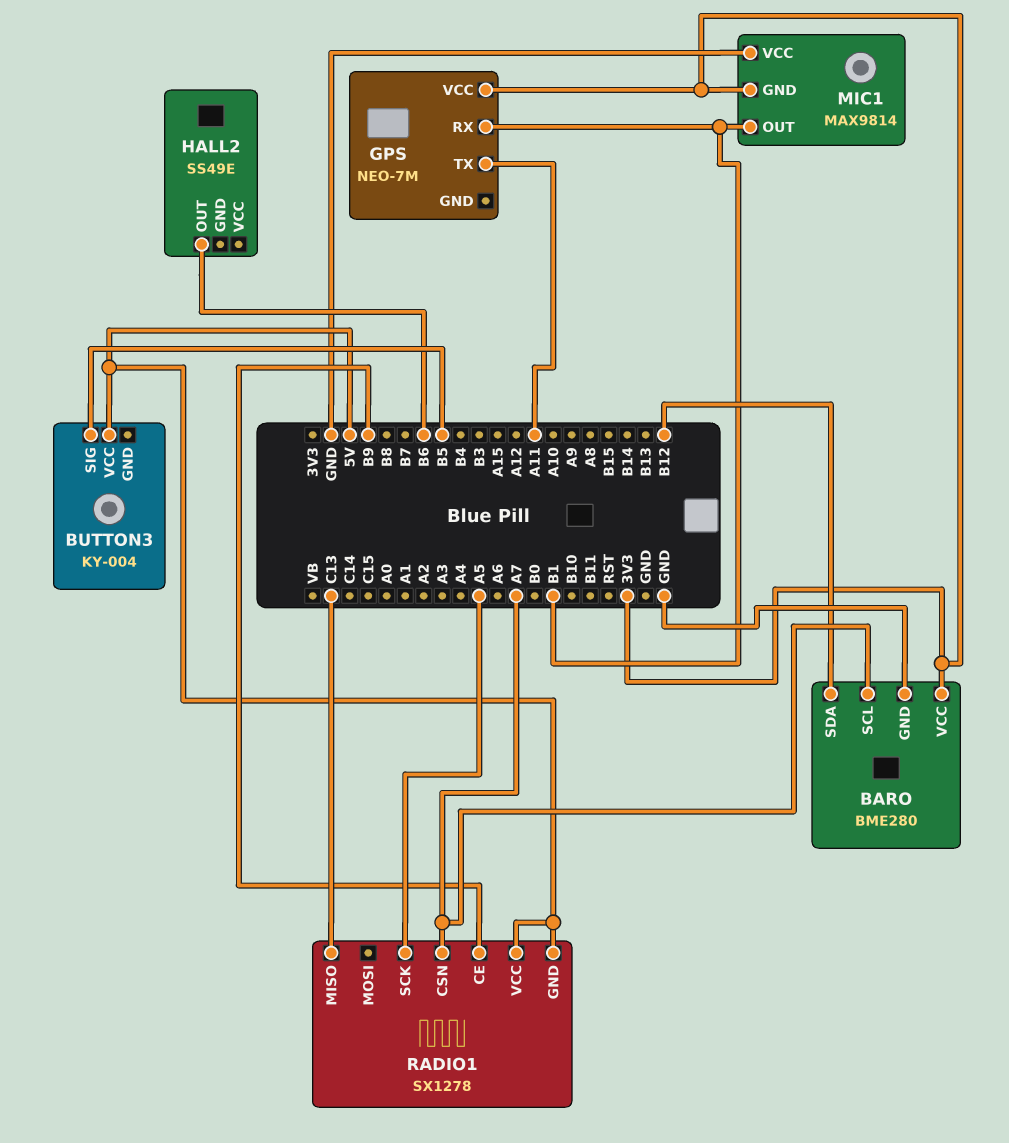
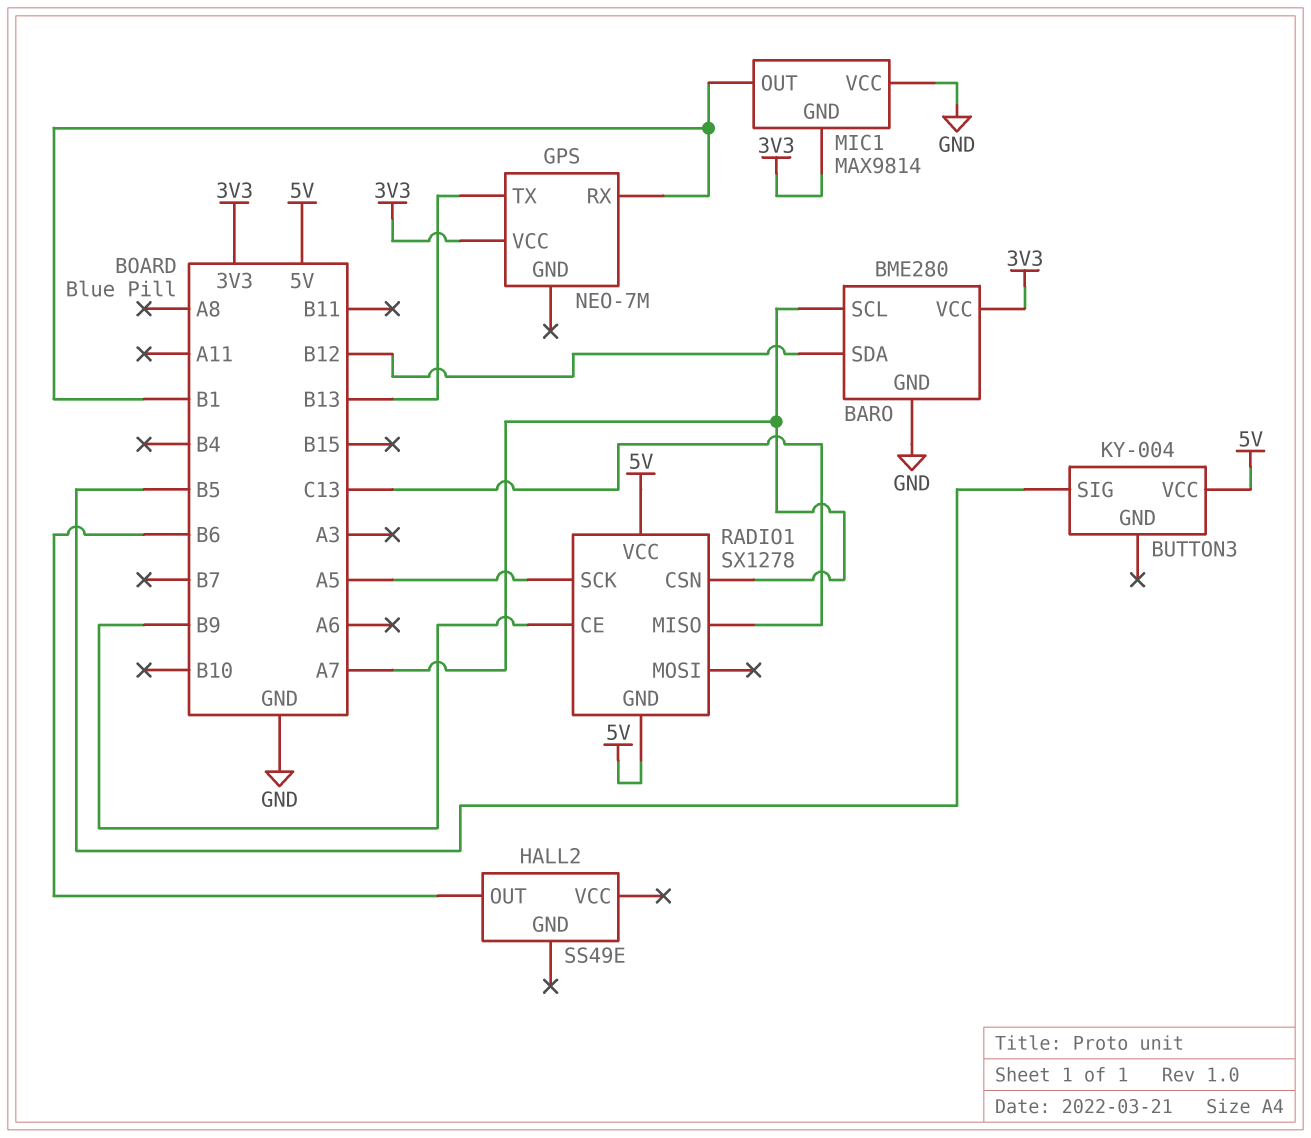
GPS pin TX: A11 -> B13

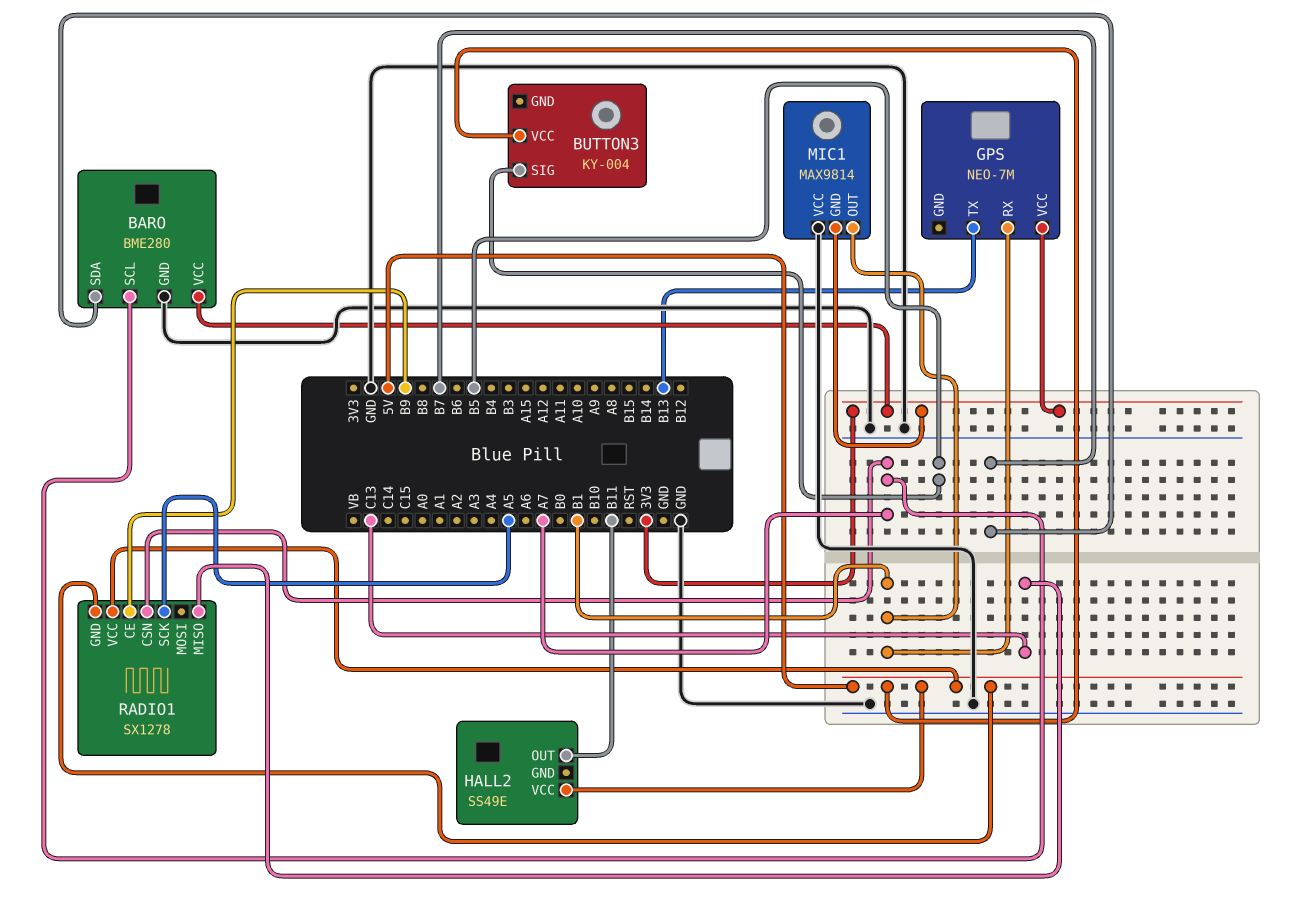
BARO pin SDA: B12 -> B7
HALL2 pin OUT: B6 -> B11
HALL2 pin VCC: none -> 5V

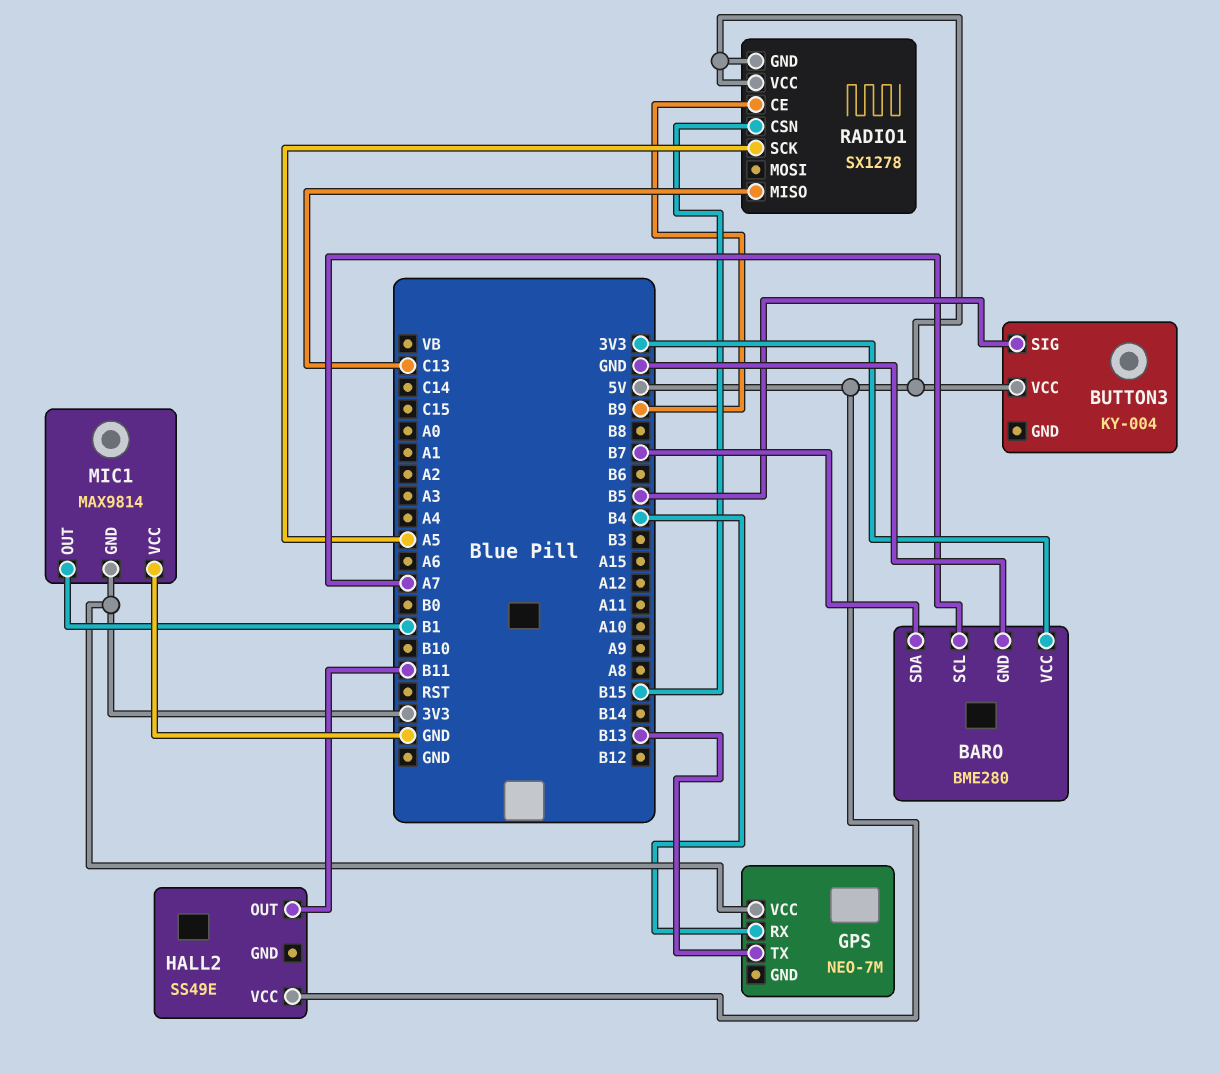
GPS pin RX: B1 -> B4
RADIO1 pin CSN: A7 -> B15

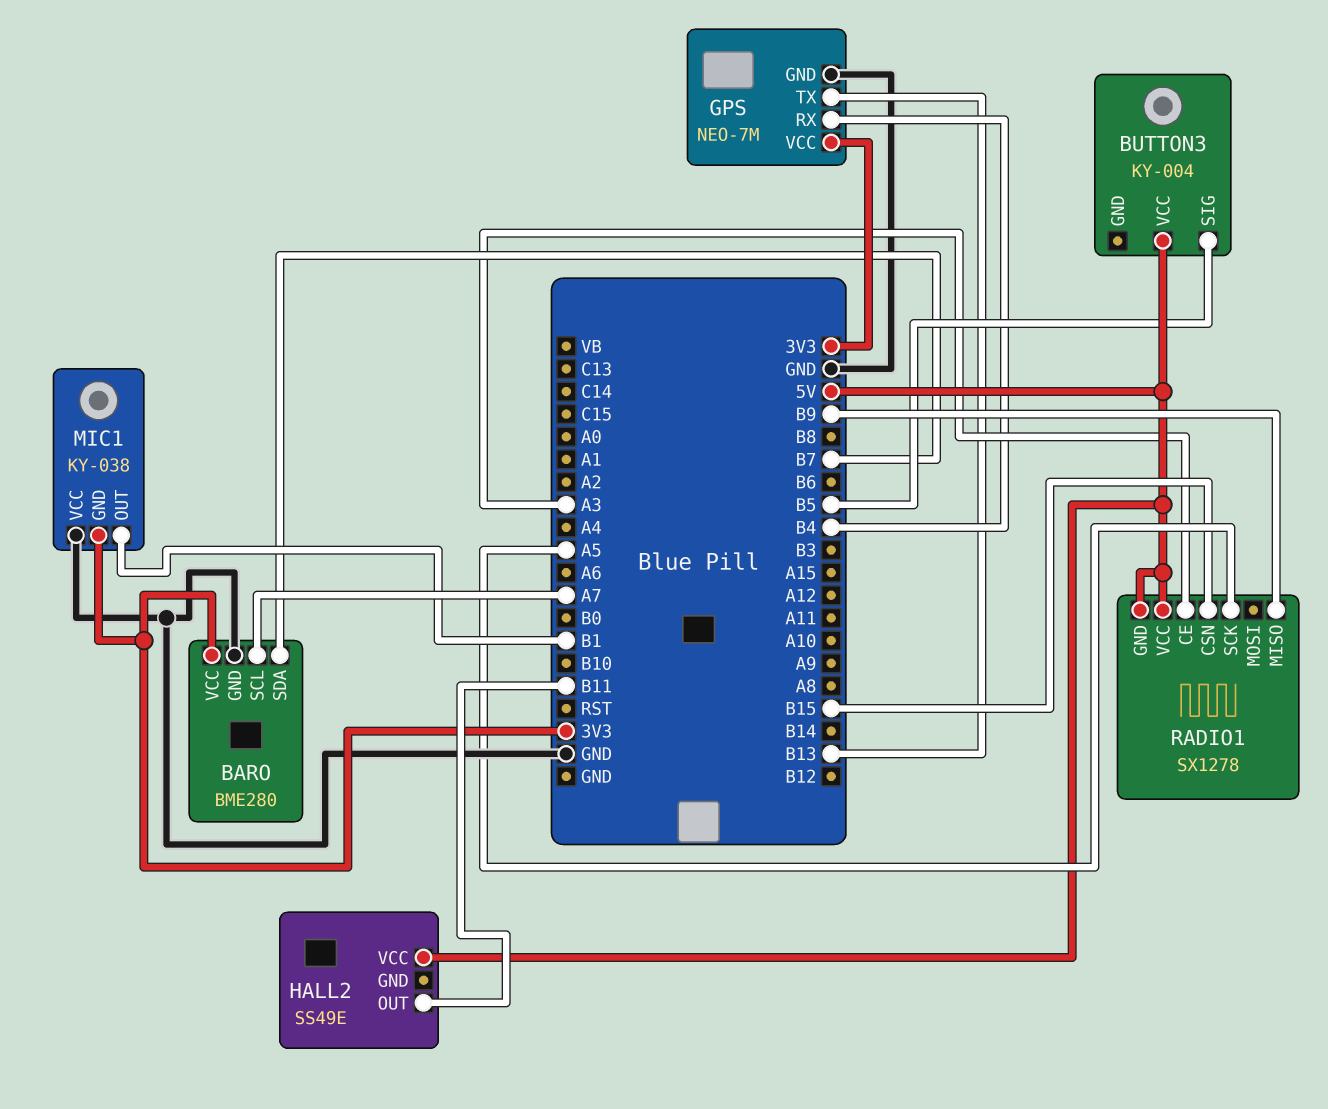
GPS pin GND: none -> GND
MIC1: MAX9814 -> KY-038
RADIO1 pin CE: B9 -> A3
RADIO1 pin MISO: C13 -> B9

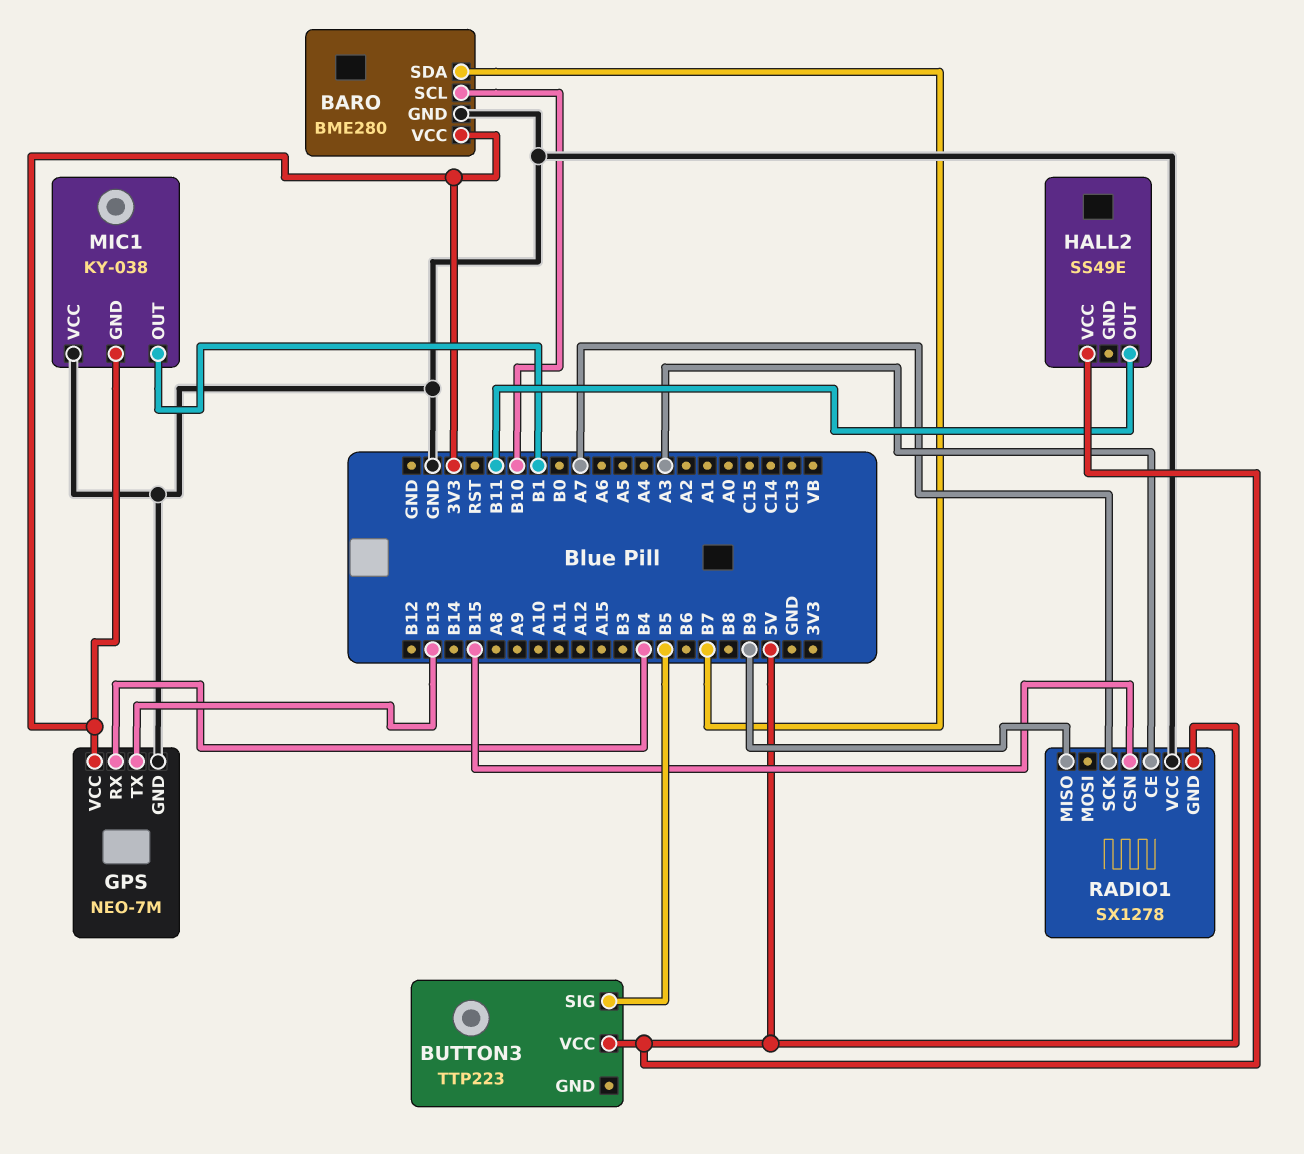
BARO pin SCL: A7 -> B10
BUTTON3: KY-004 -> TTP223
RADIO1 pin SCK: A5 -> A7
RADIO1 pin VCC: 5V -> GND

